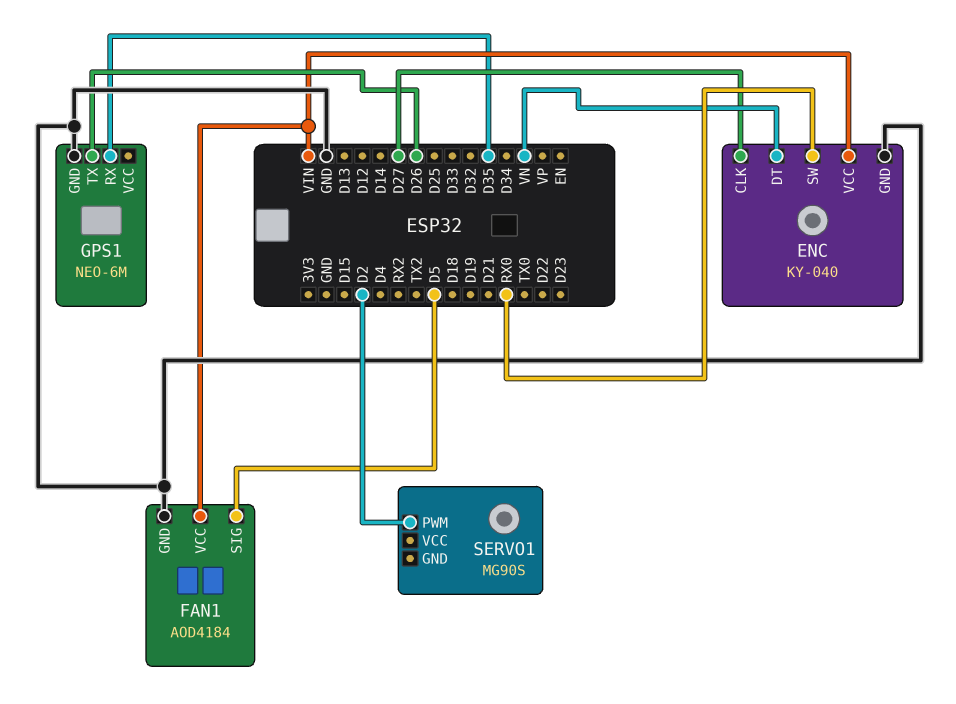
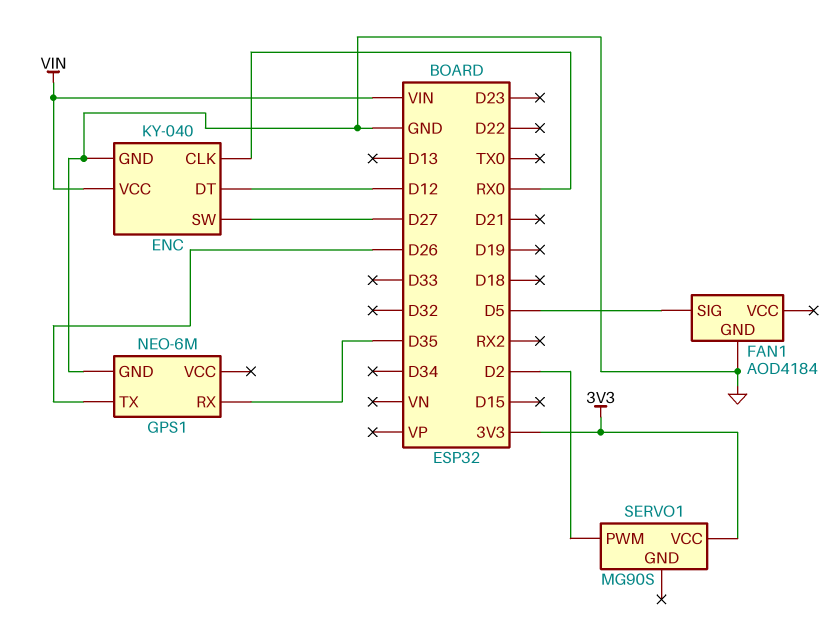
ENC pin CLK: D27 -> RX0
ENC pin DT: VN -> D12
ENC pin SW: RX0 -> D27
FAN1 pin VCC: VIN -> none
SERVO1 pin VCC: none -> 3V3

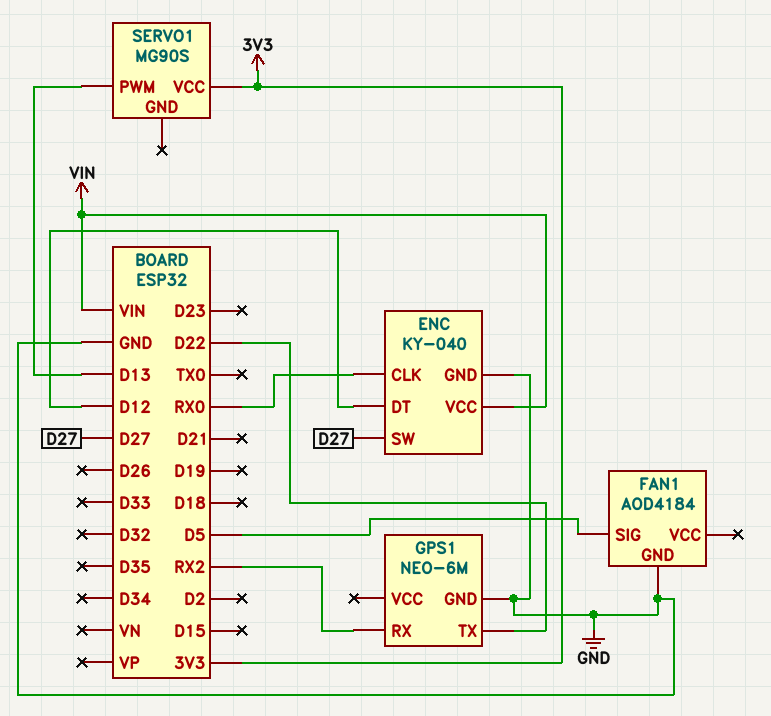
GPS1 pin RX: D35 -> RX2
GPS1 pin TX: D26 -> D22
SERVO1 pin PWM: D2 -> D13

